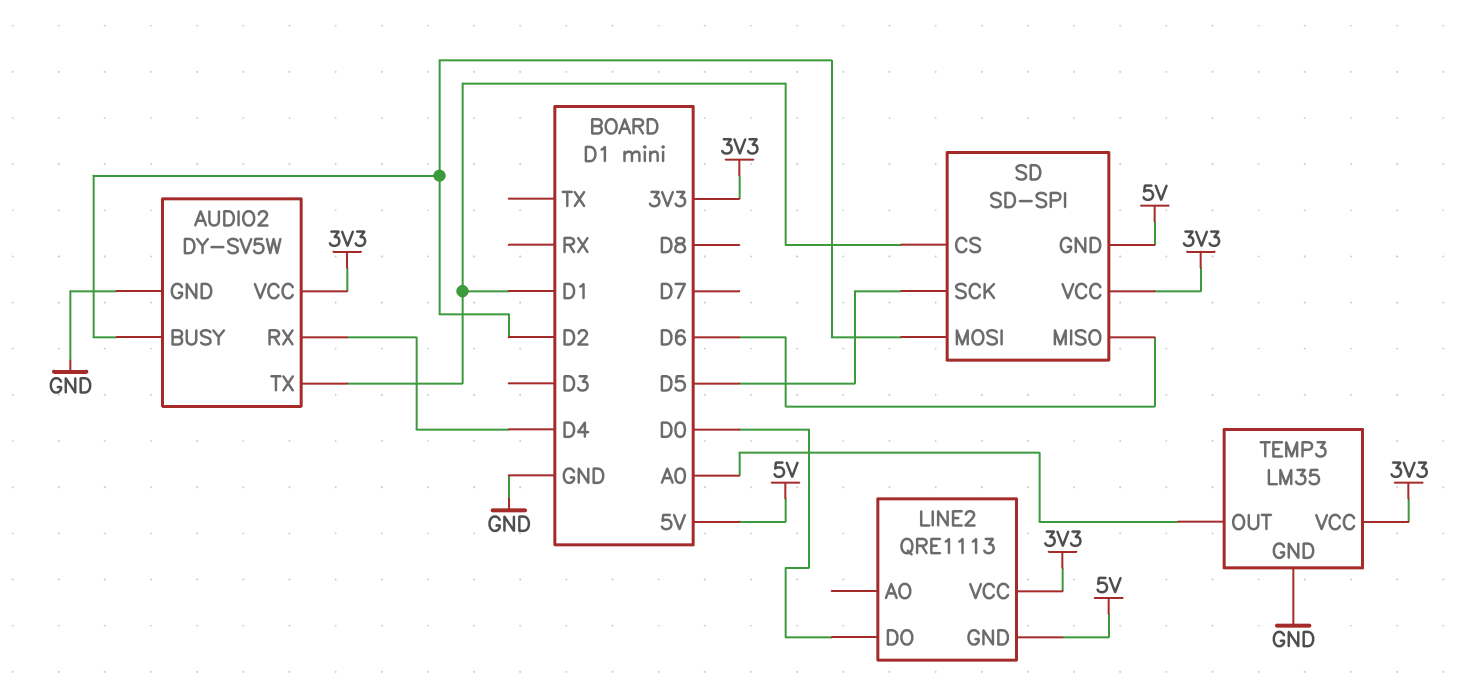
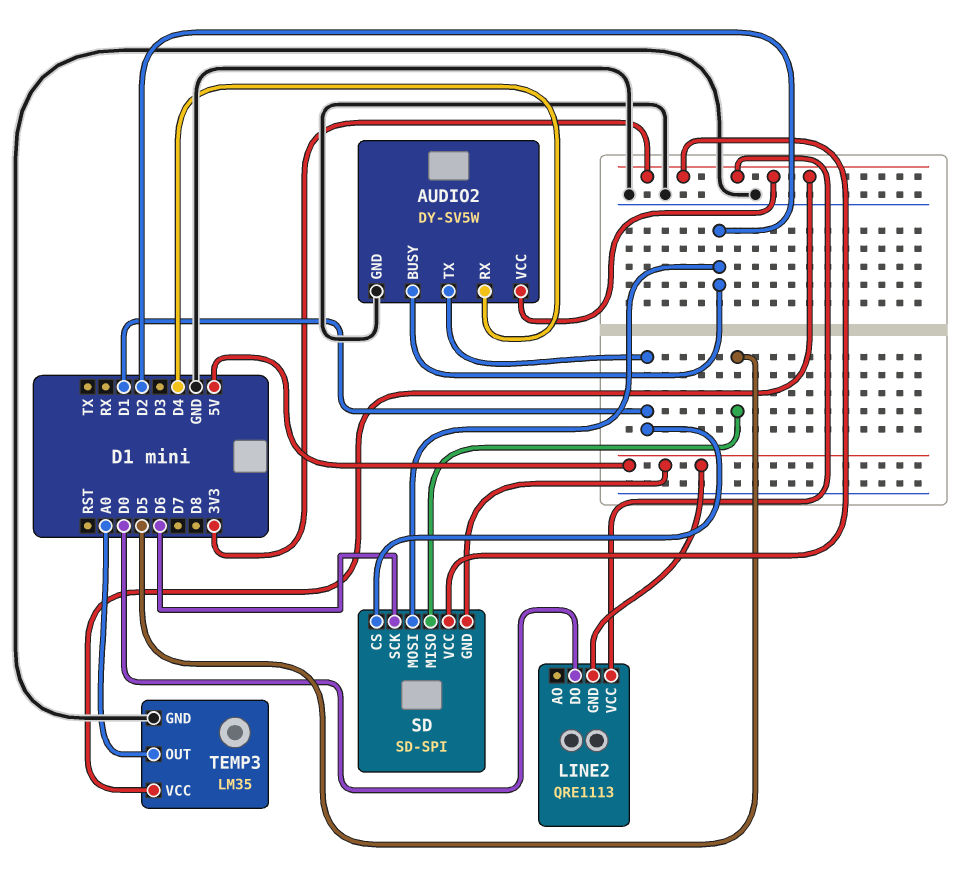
SD pin MISO: D6 -> D5
SD pin SCK: D5 -> D6

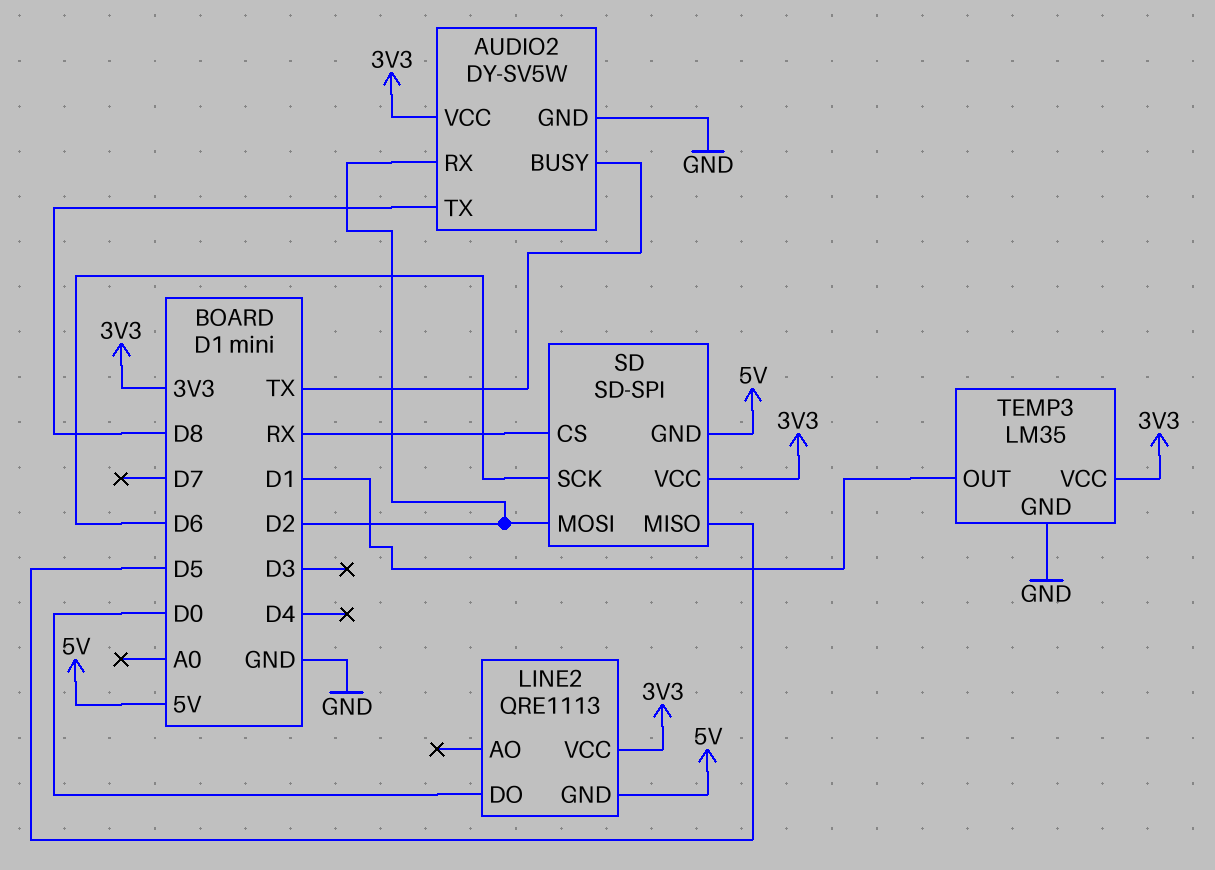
AUDIO2 pin BUSY: D2 -> TX
AUDIO2 pin RX: D4 -> D2
AUDIO2 pin TX: D1 -> D8
SD pin CS: D1 -> RX
TEMP3 pin OUT: A0 -> D1

